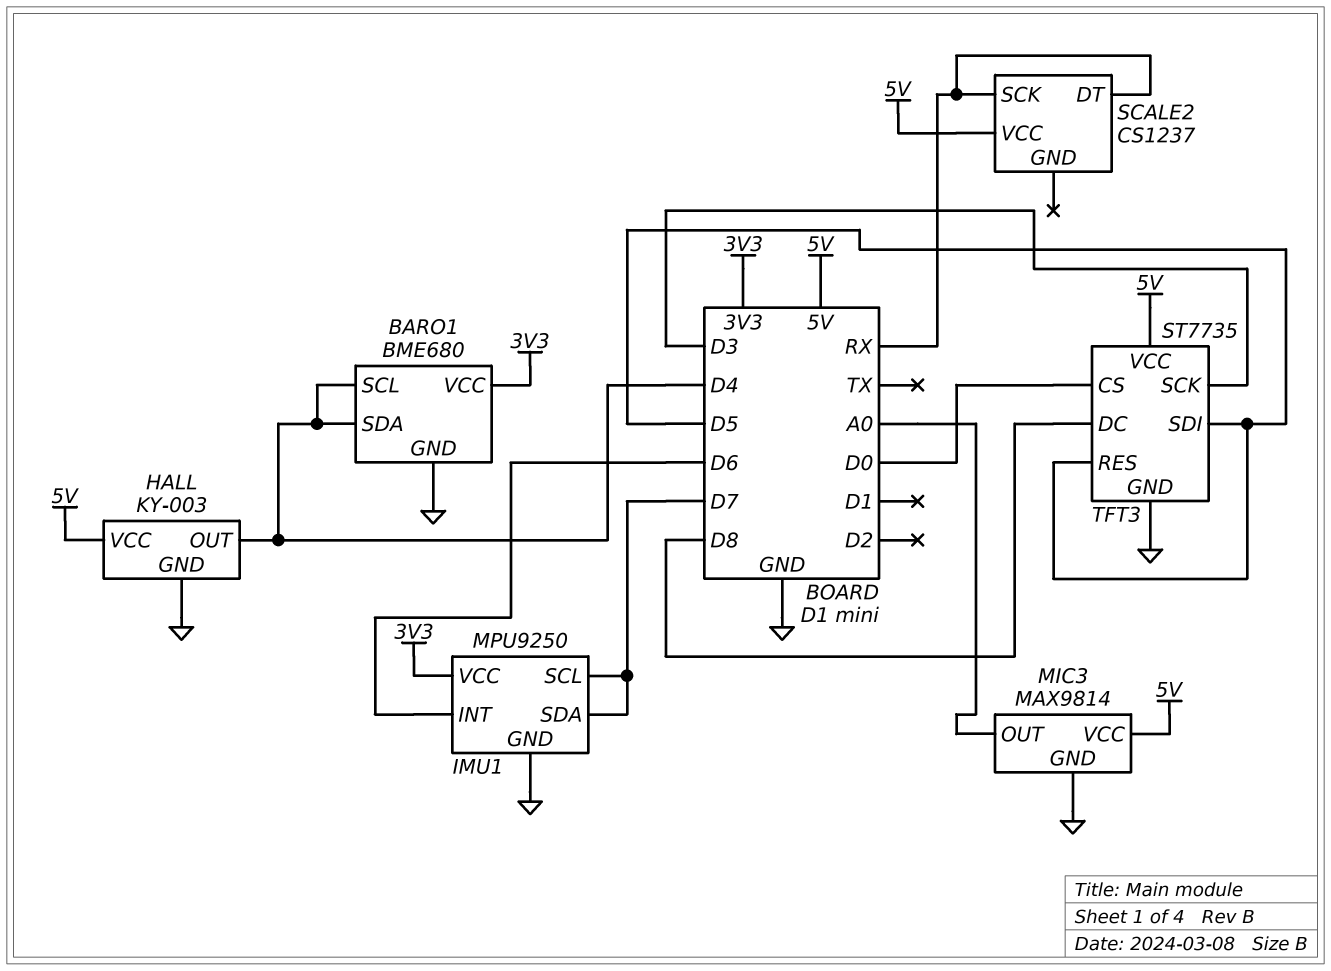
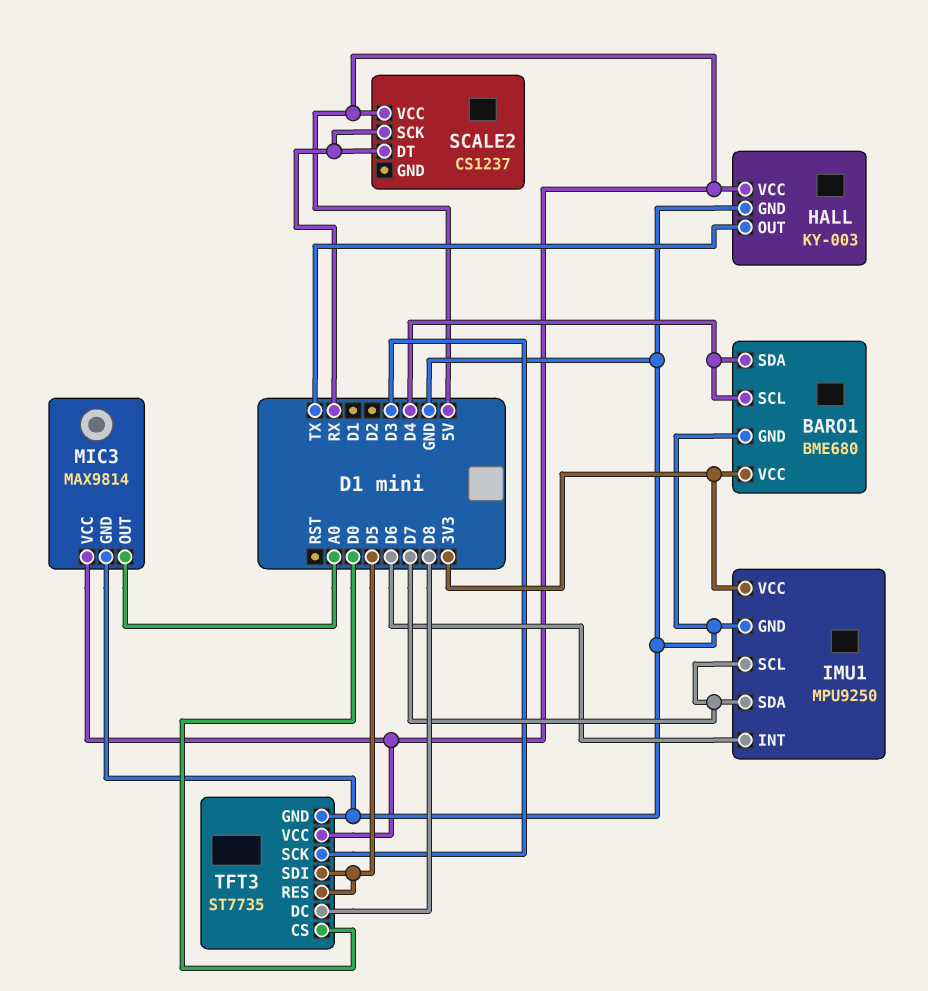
HALL pin OUT: D4 -> TX

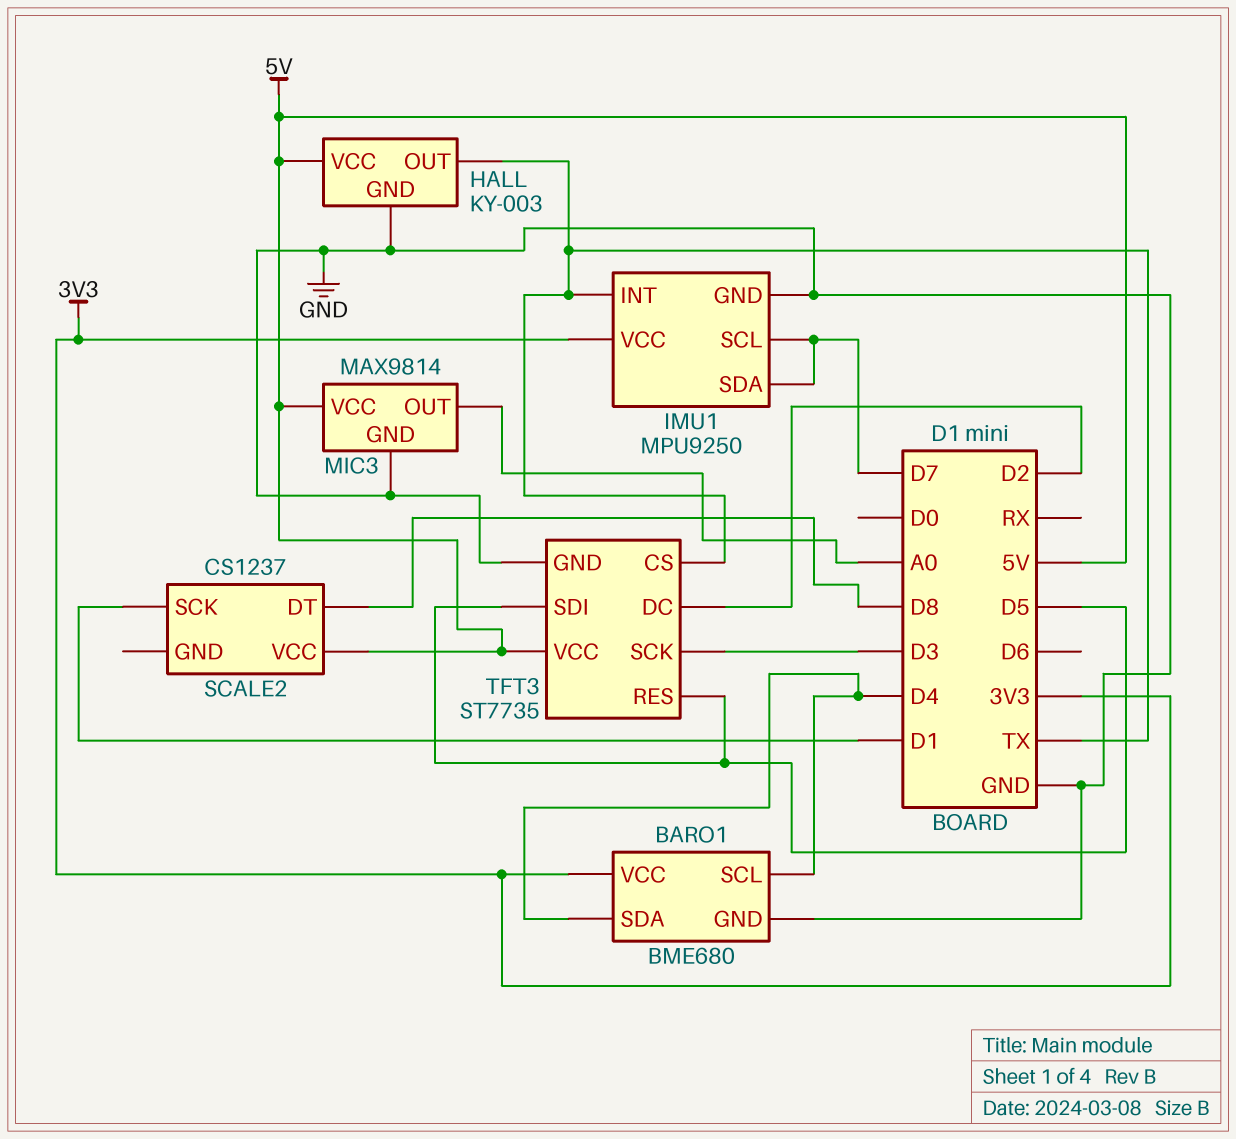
IMU1 pin INT: D6 -> TX
SCALE2 pin DT: RX -> D8
SCALE2 pin SCK: RX -> D1
TFT3 pin CS: D0 -> TX
TFT3 pin DC: D8 -> D2

